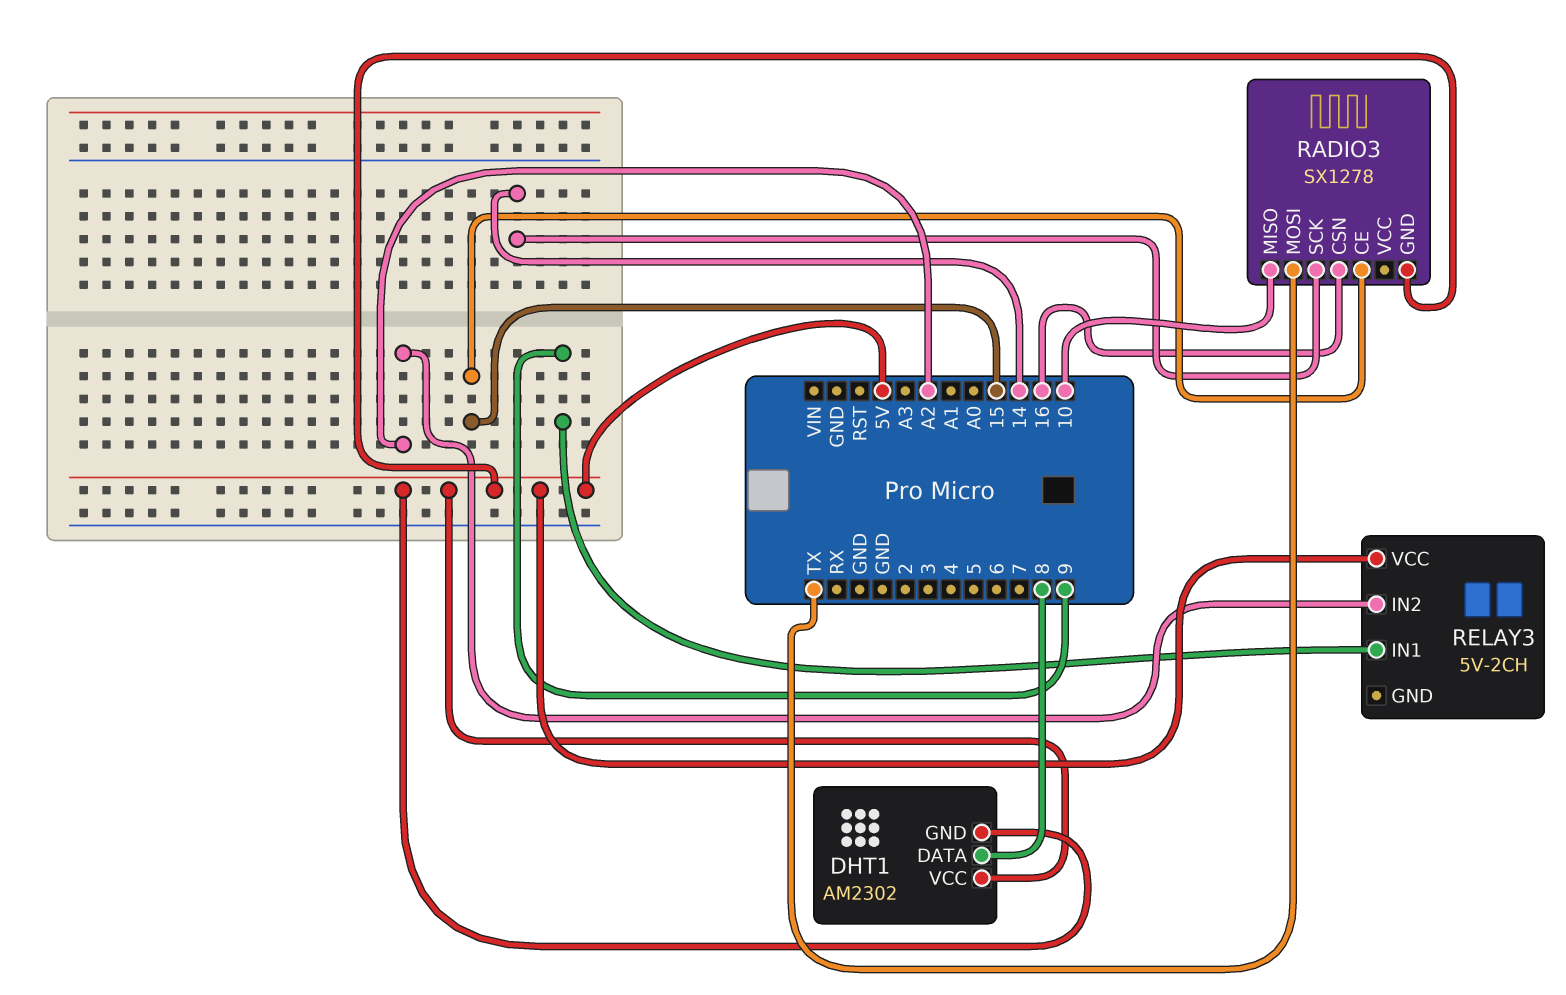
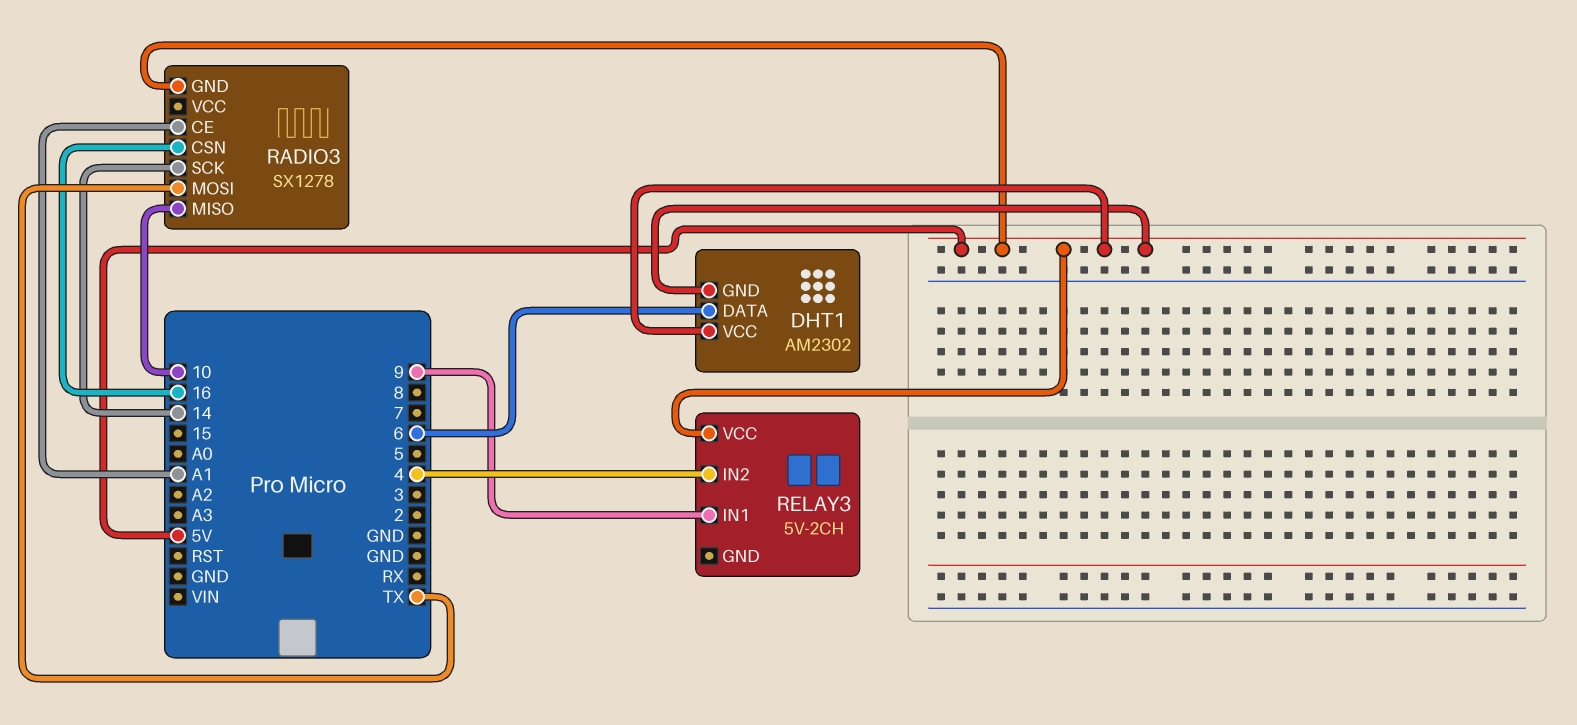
DHT1 pin DATA: 8 -> 6
RADIO3 pin CE: 15 -> A1
RELAY3 pin IN2: A2 -> 4

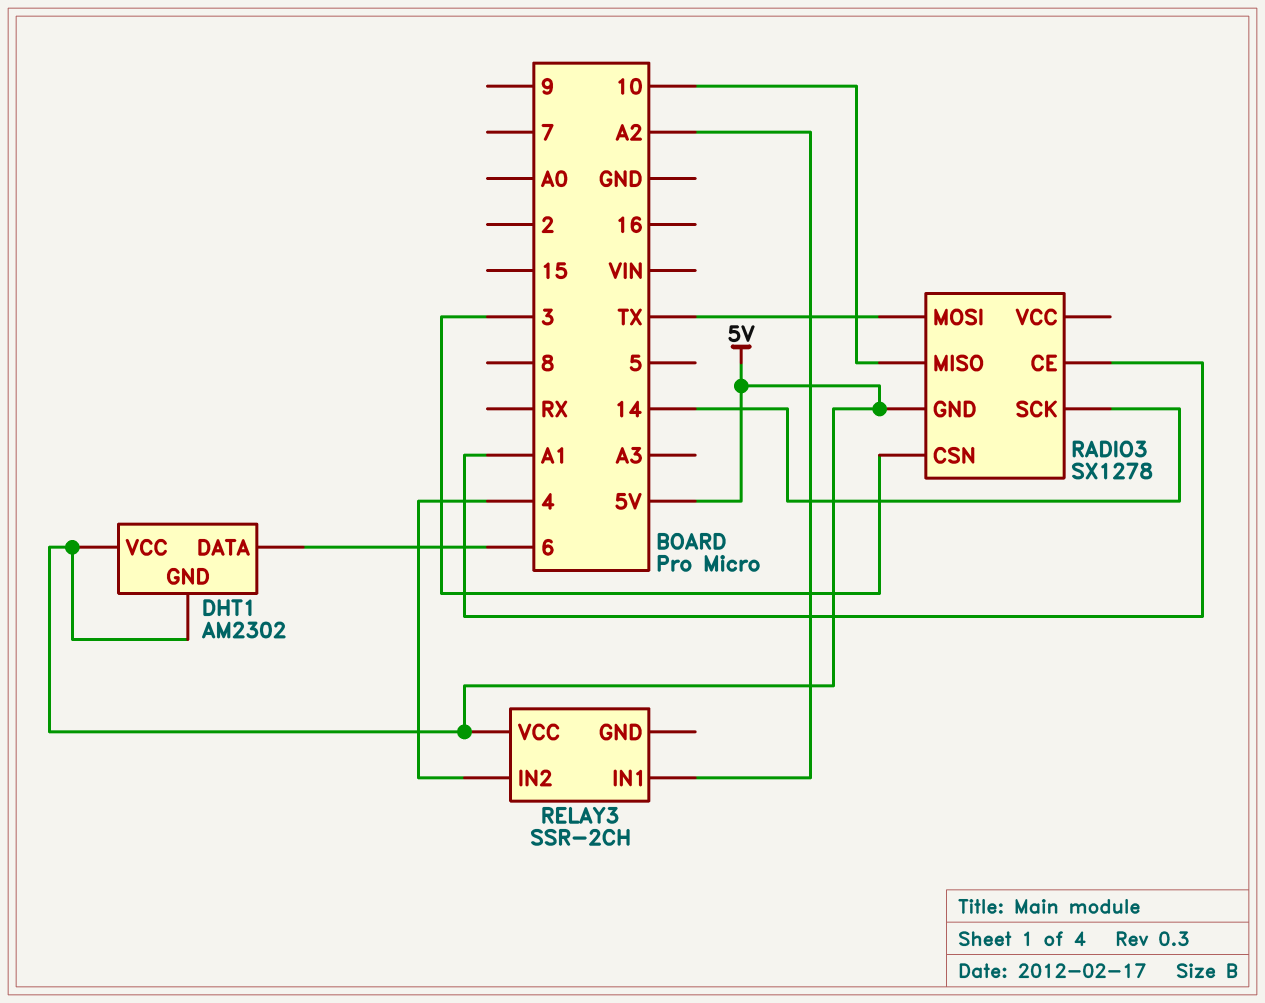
RADIO3 pin CSN: 16 -> 3
RELAY3: 5V-2CH -> SSR-2CH
RELAY3 pin IN1: 9 -> A2

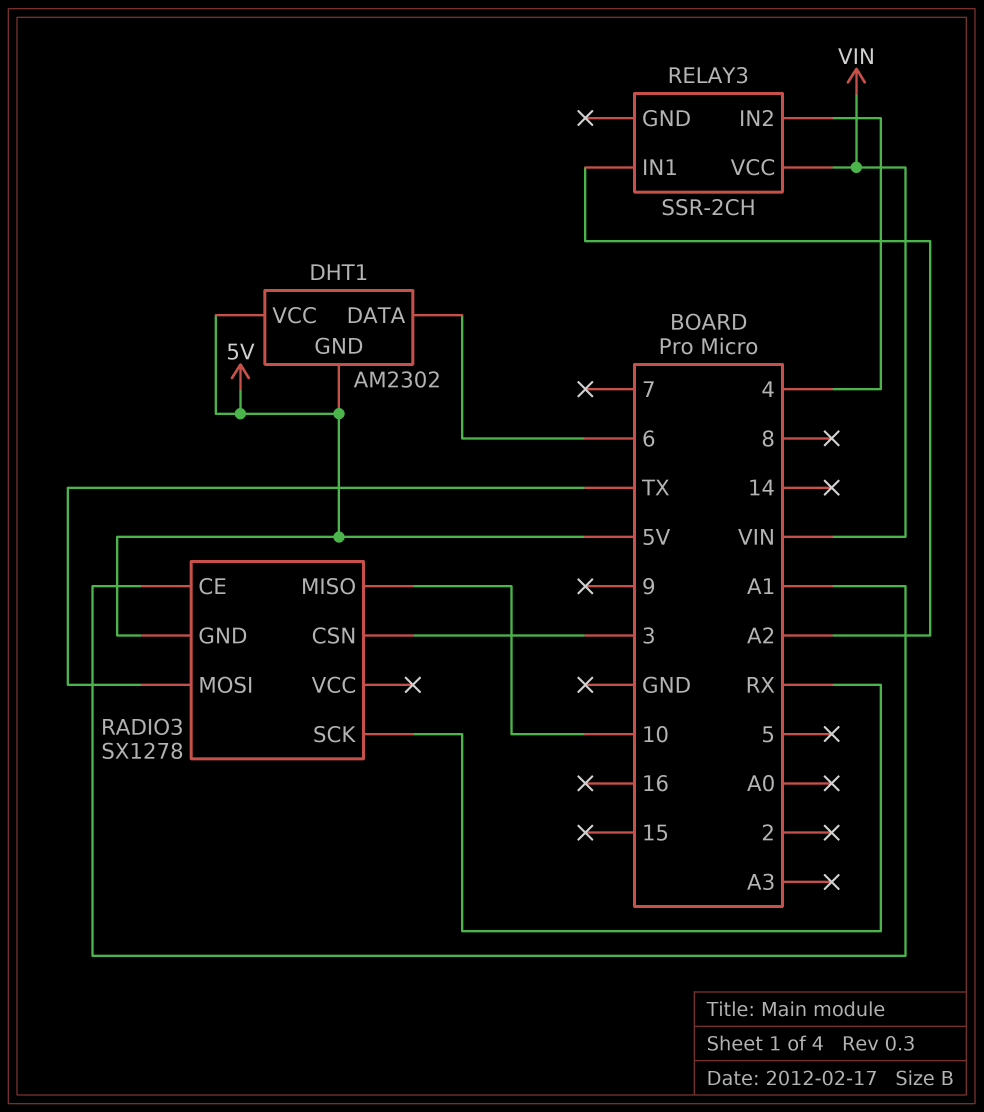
RADIO3 pin SCK: 14 -> RX
RELAY3 pin VCC: 5V -> VIN

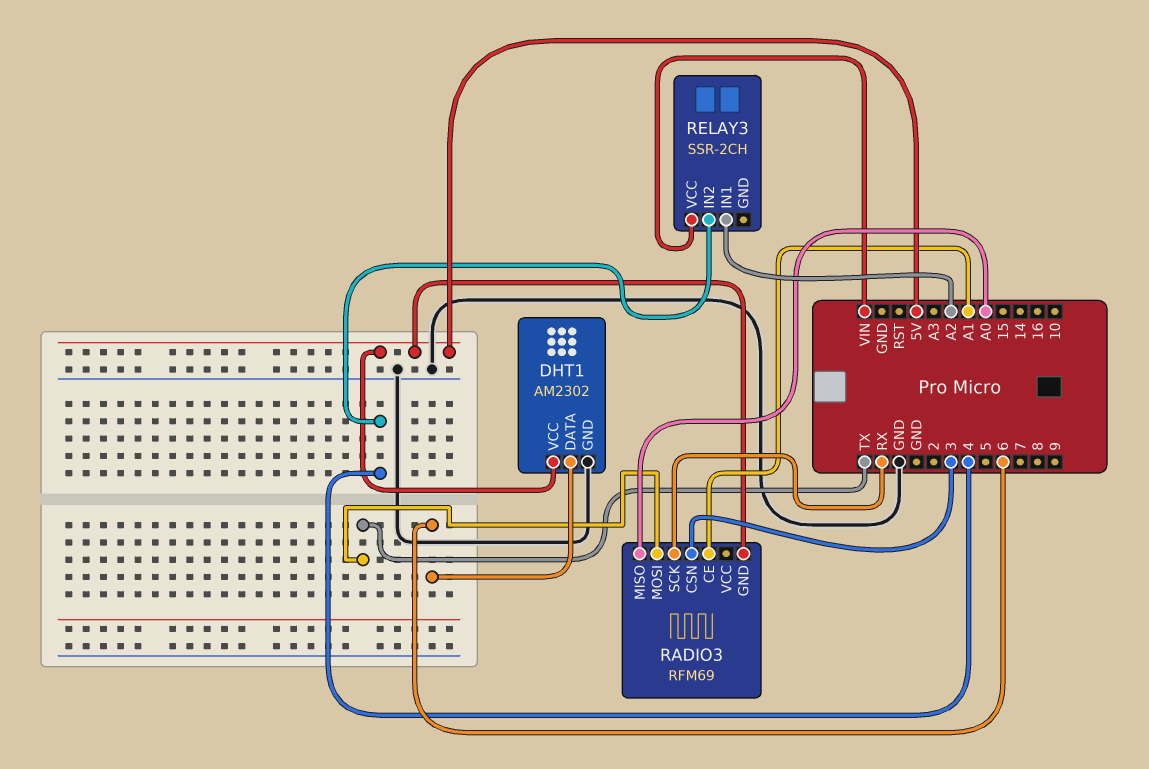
DHT1 pin GND: 5V -> GND
RADIO3: SX1278 -> RFM69
RADIO3 pin MISO: 10 -> A0

